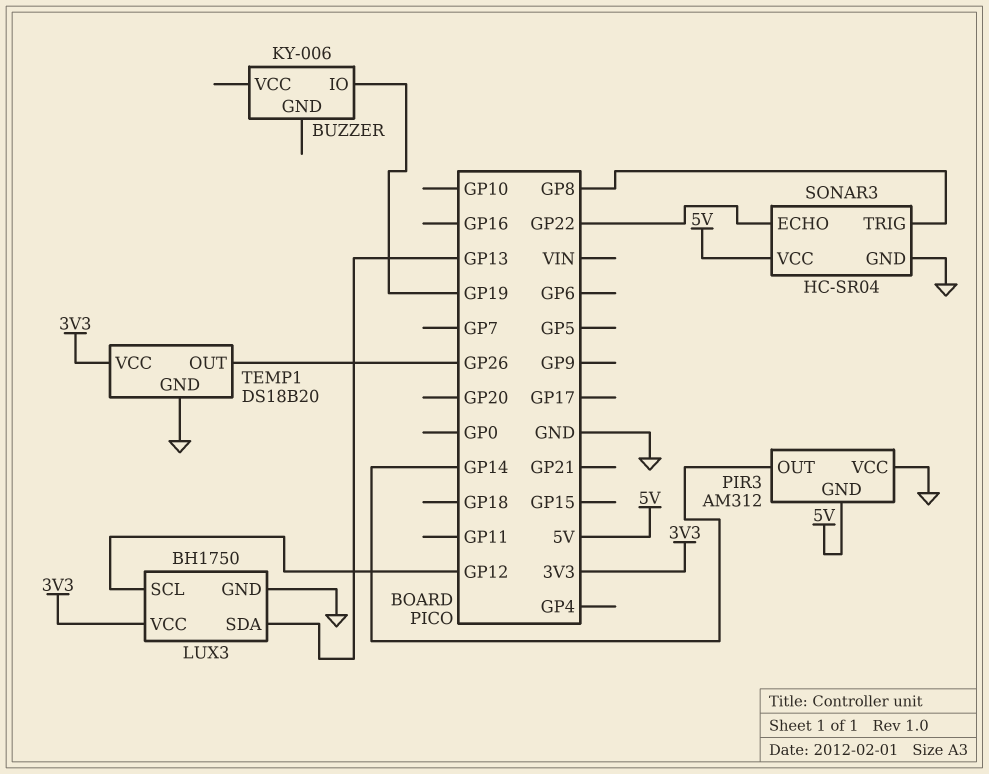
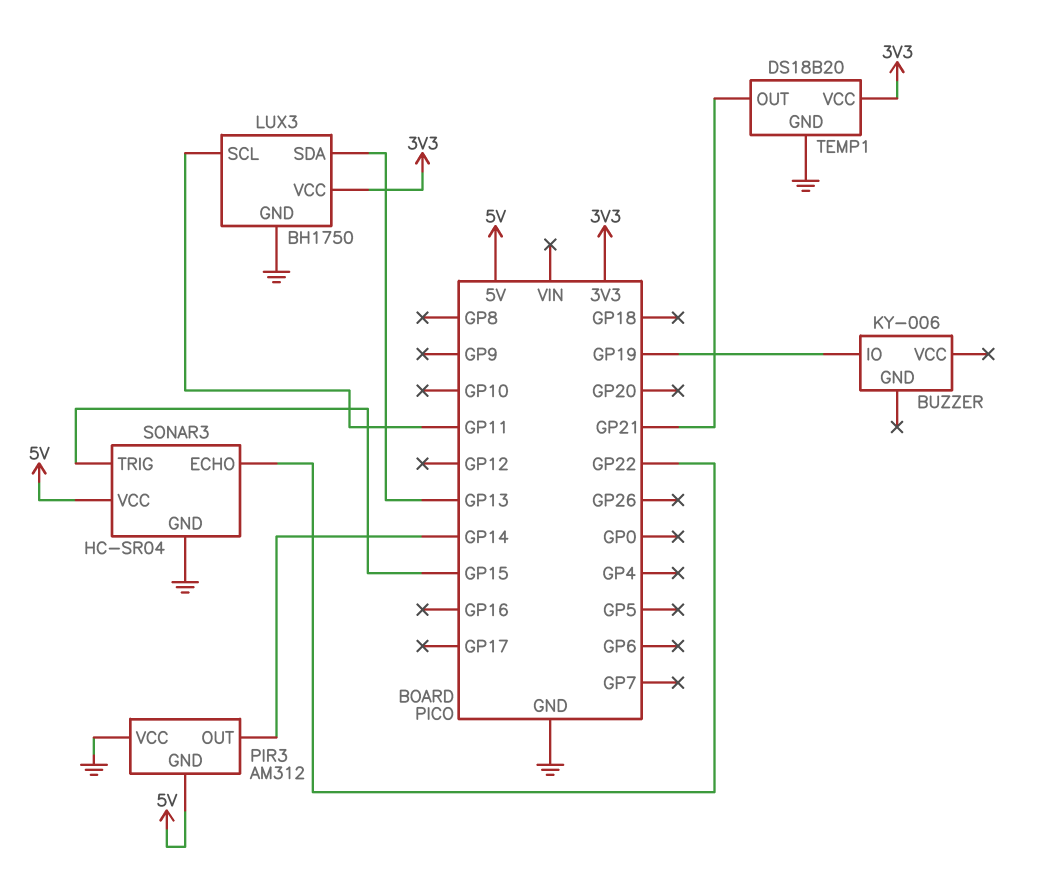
LUX3 pin SCL: GP12 -> GP11
SONAR3 pin TRIG: GP8 -> GP15
TEMP1 pin OUT: GP26 -> GP21

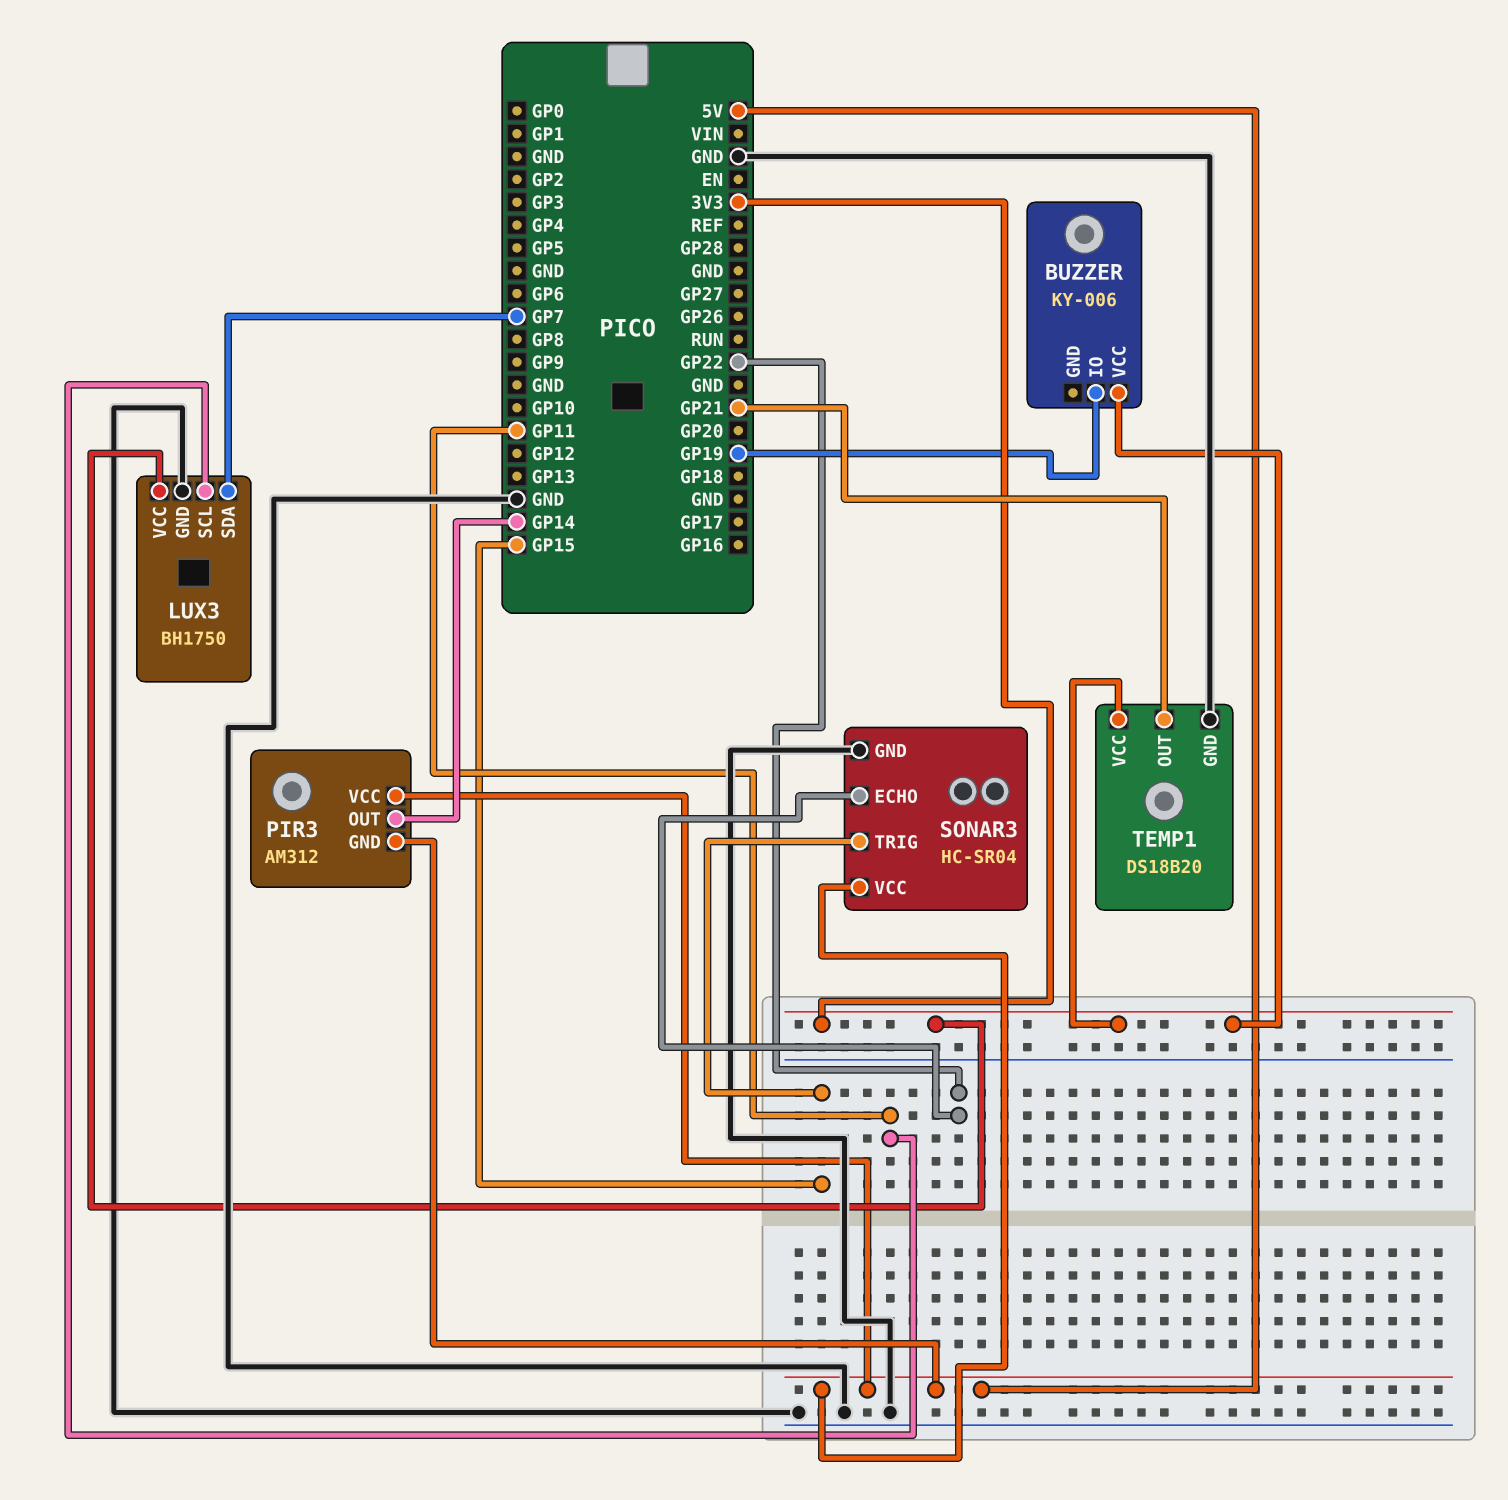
BUZZER pin VCC: none -> 3V3
LUX3 pin SDA: GP13 -> GP7
PIR3 pin VCC: GND -> 5V

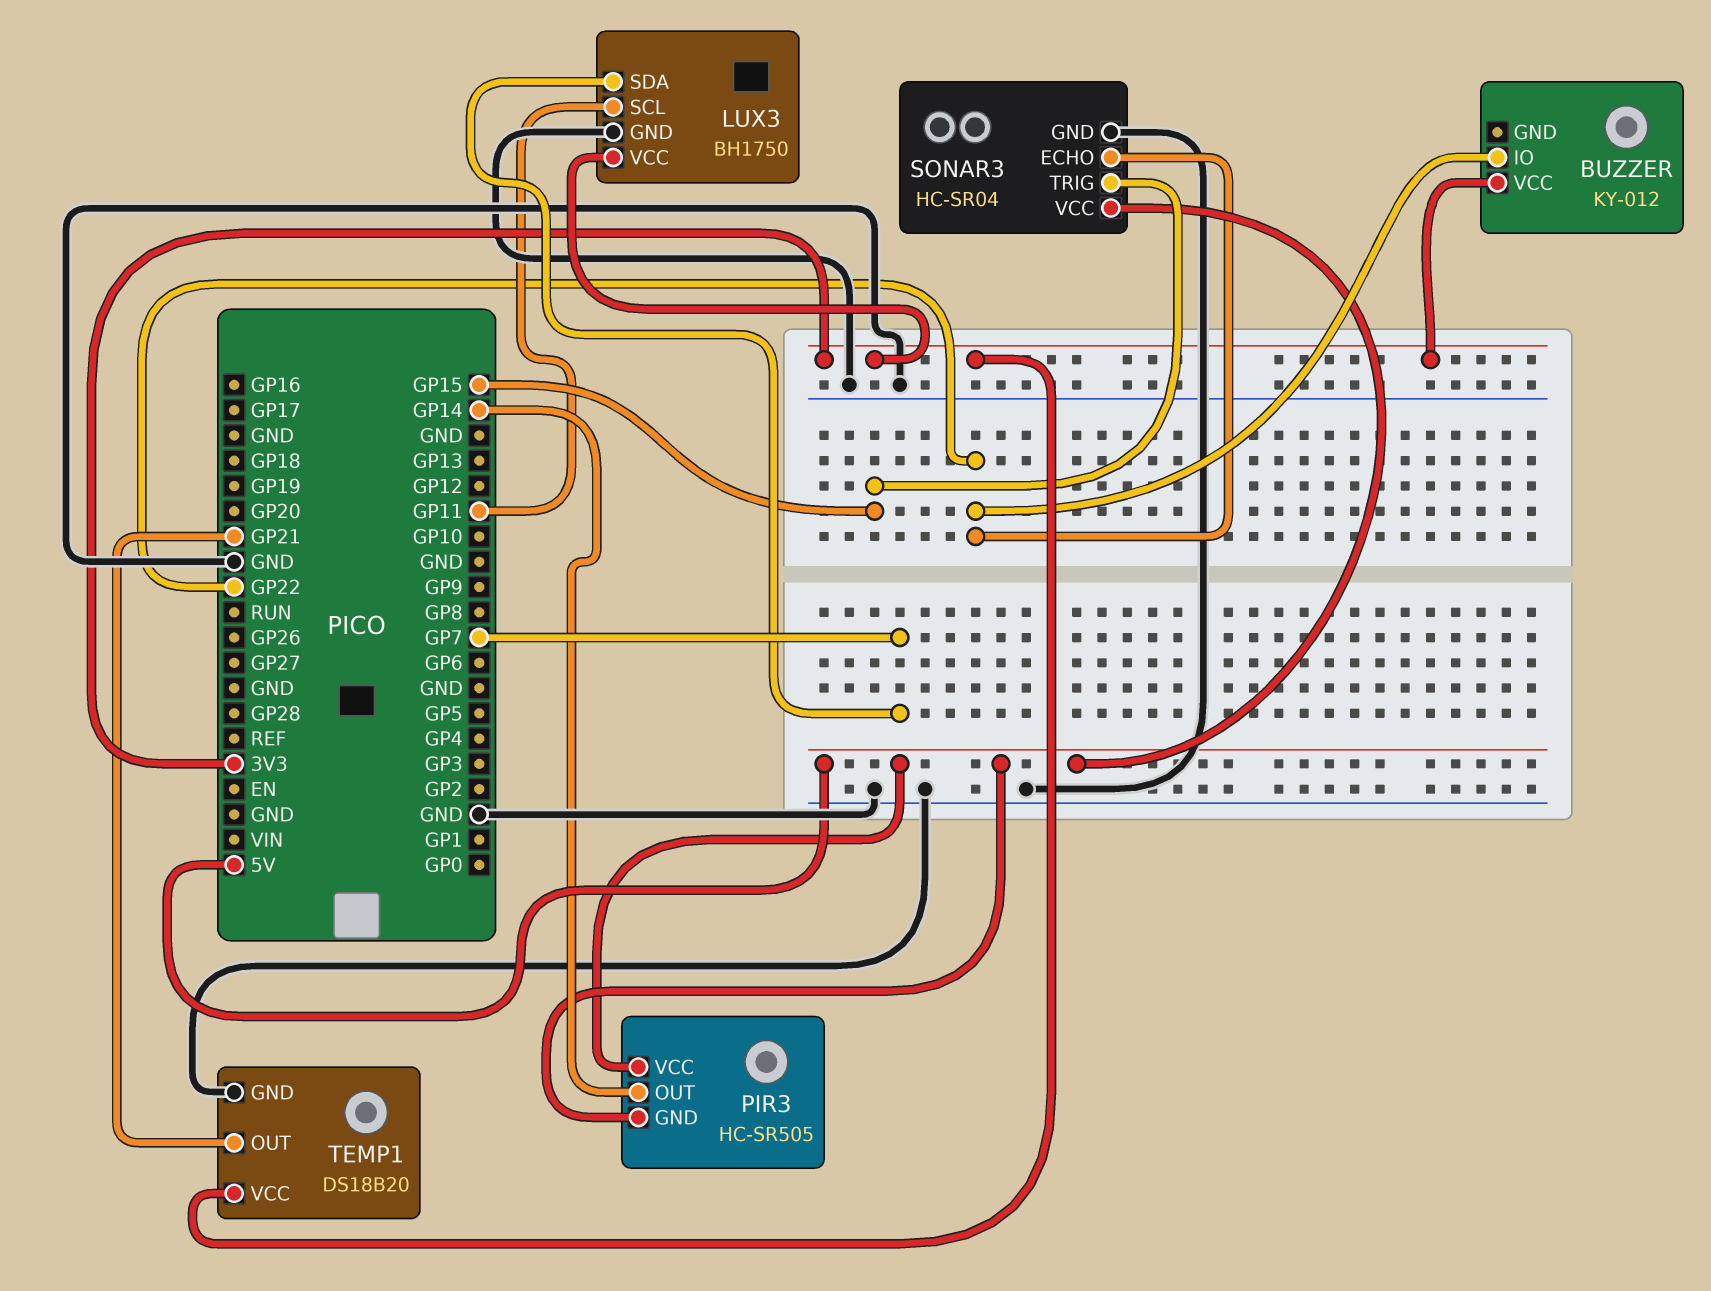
BUZZER: KY-006 -> KY-012
BUZZER pin IO: GP19 -> GP22
PIR3: AM312 -> HC-SR505

